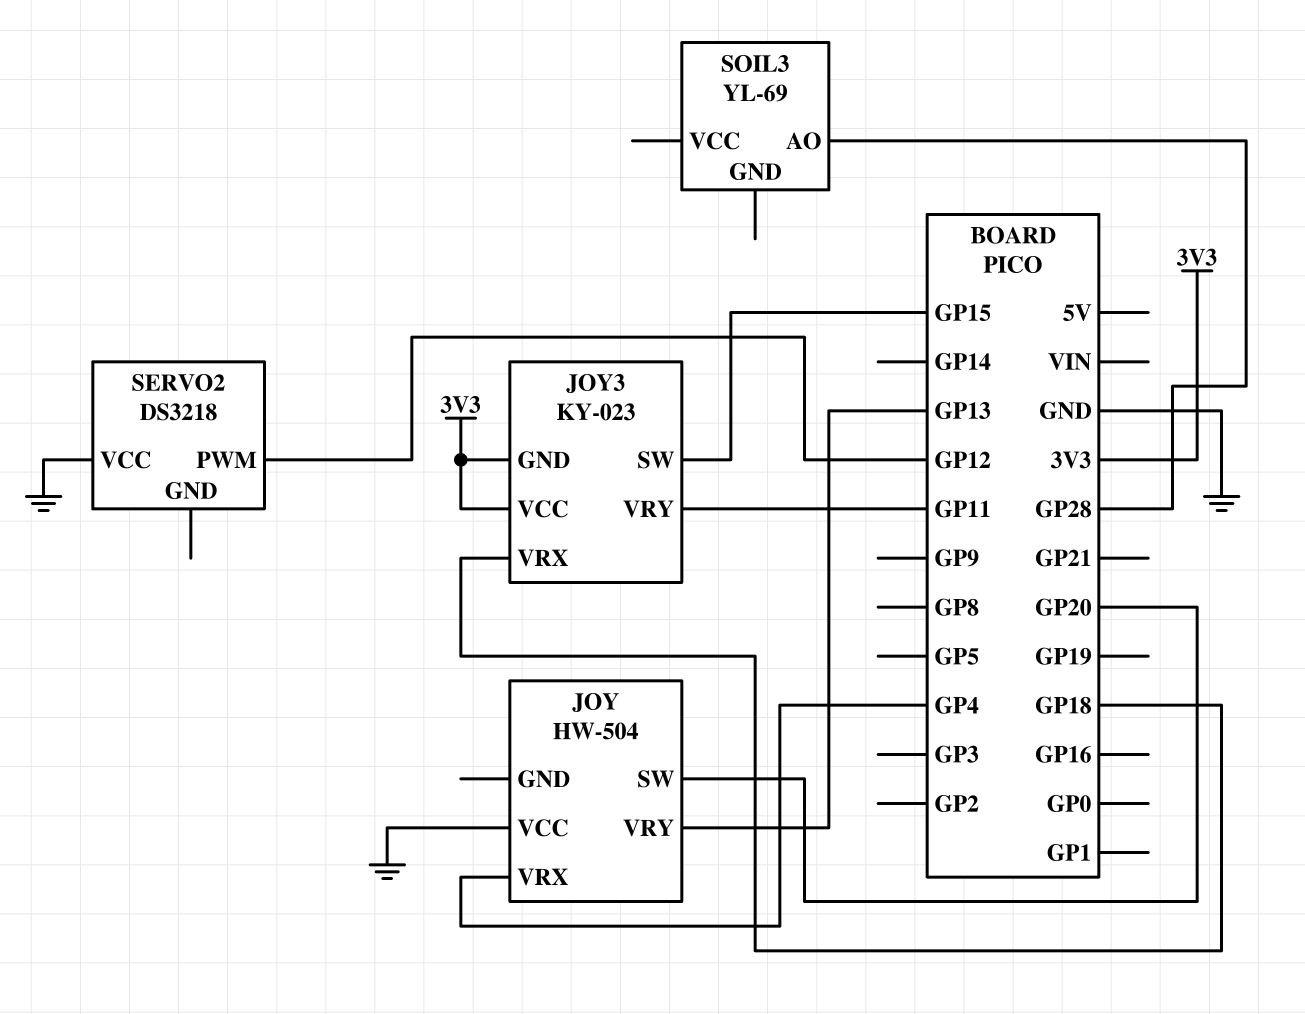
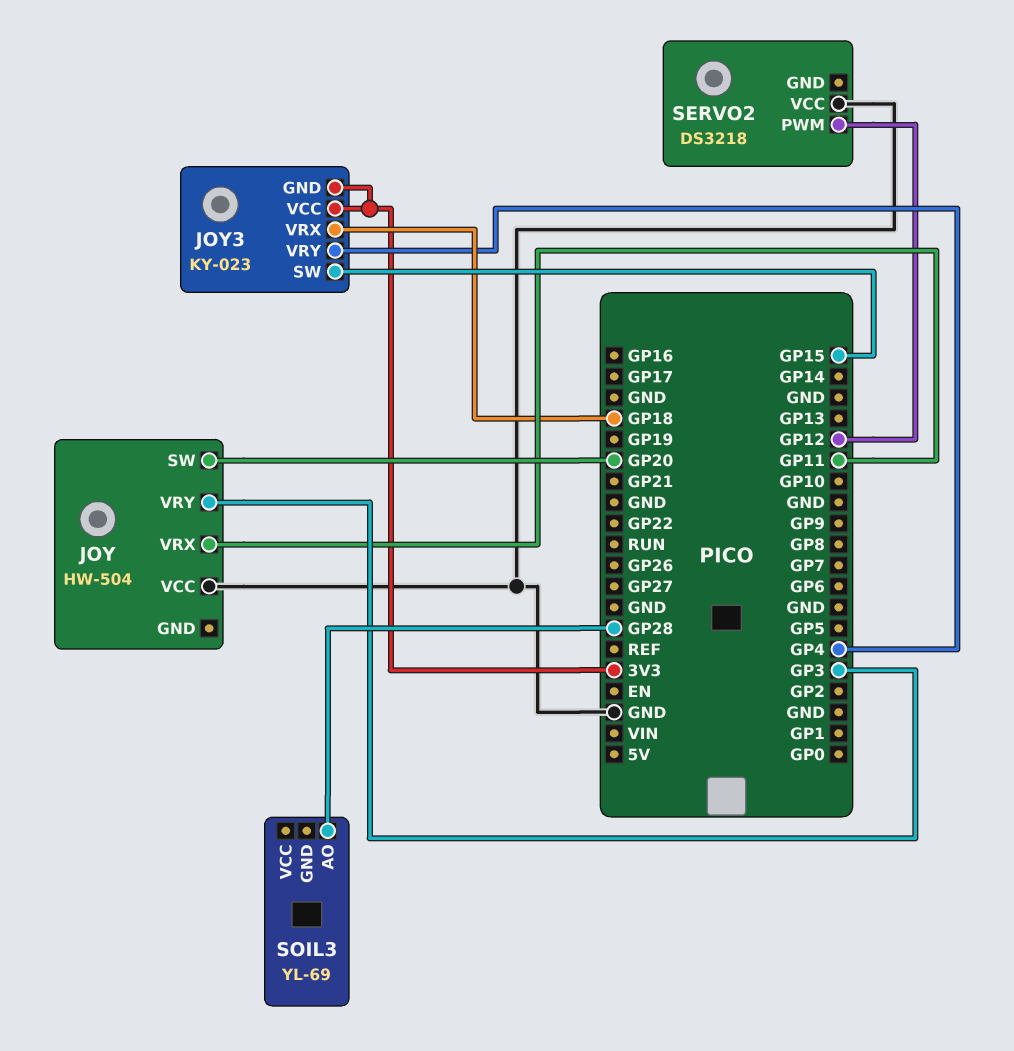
JOY pin VRX: GP4 -> GP11
JOY pin VRY: GP13 -> GP3
JOY3 pin VRY: GP11 -> GP4

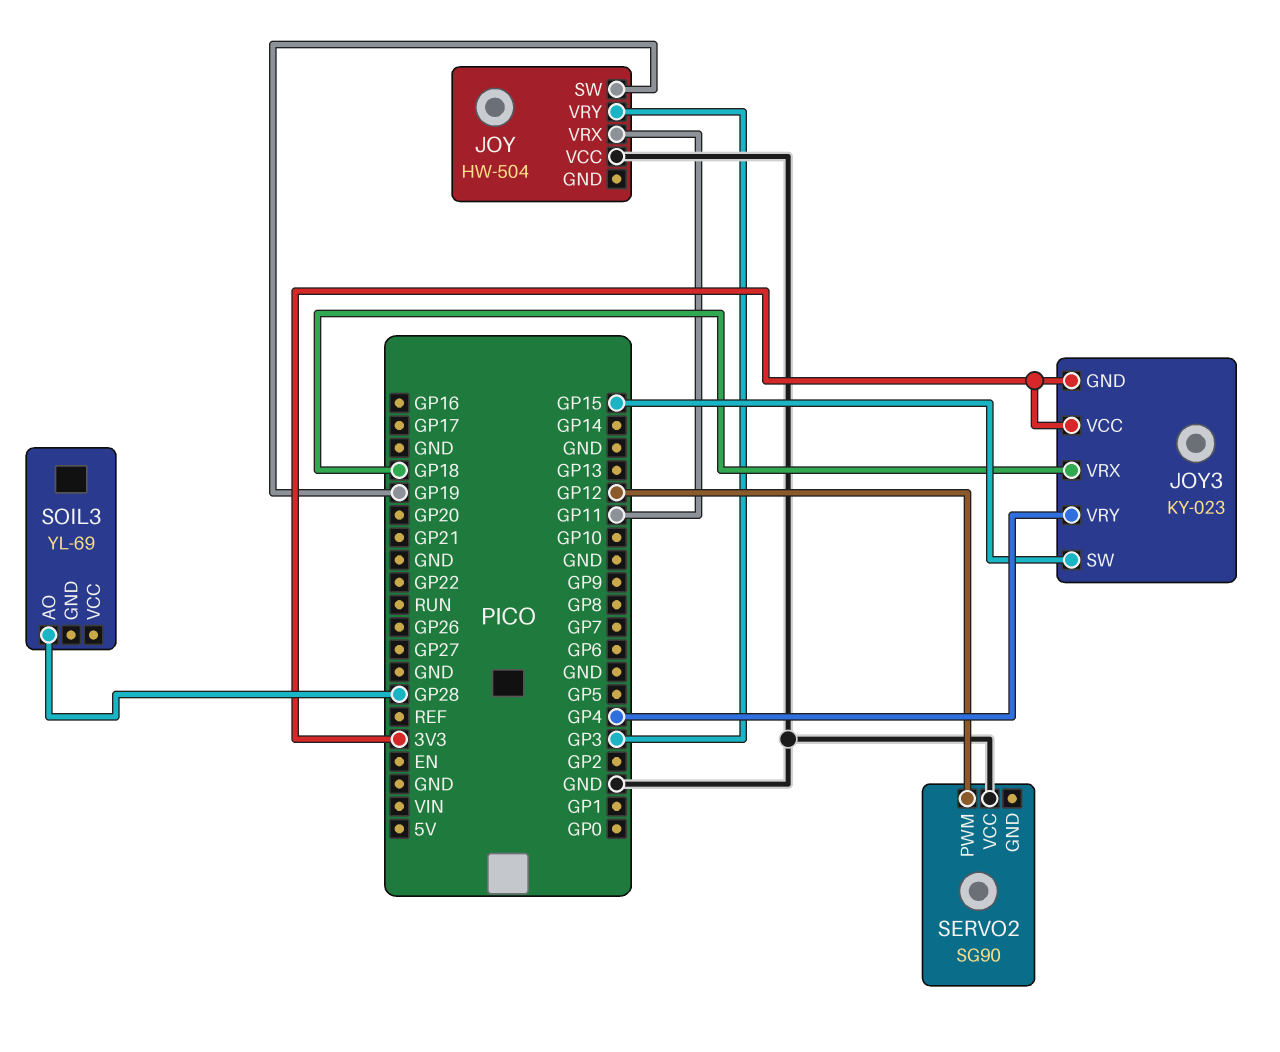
JOY pin SW: GP20 -> GP19
SERVO2: DS3218 -> SG90

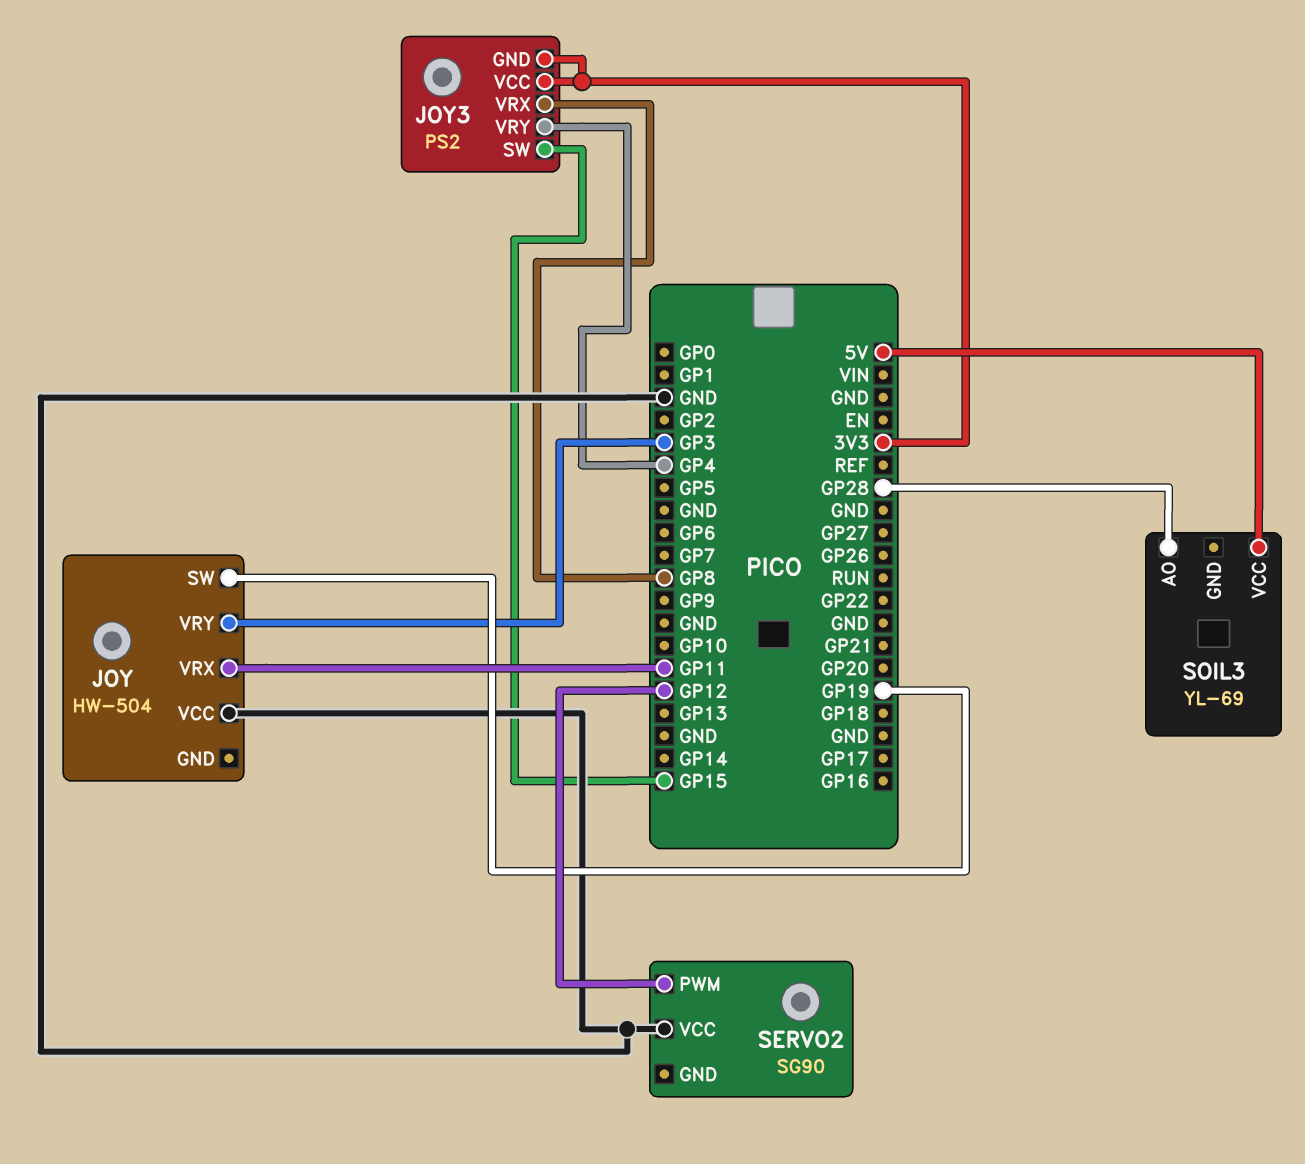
JOY3: KY-023 -> PS2
JOY3 pin VRX: GP18 -> GP8
SOIL3 pin VCC: none -> 5V

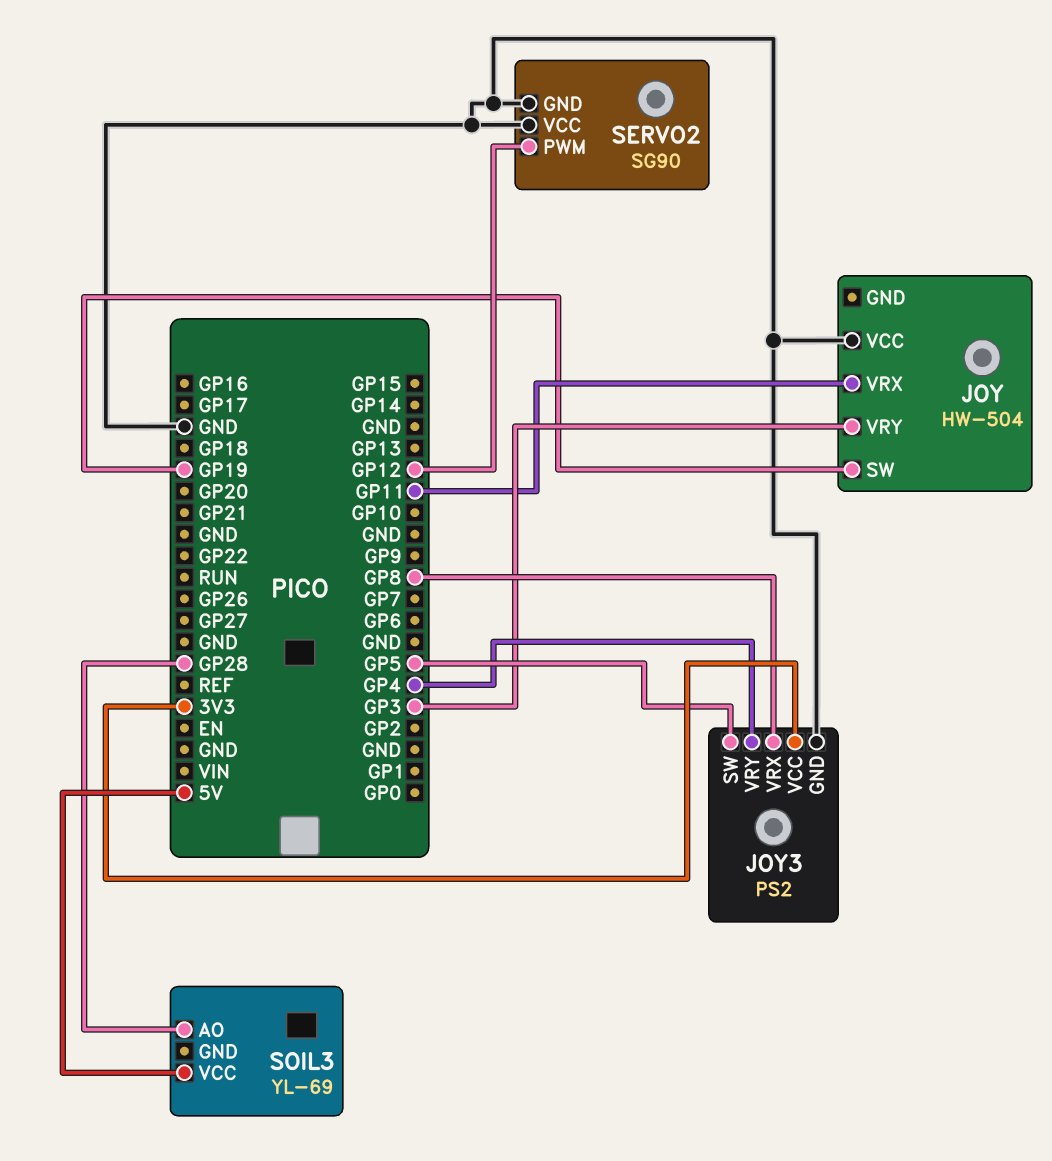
JOY3 pin GND: 3V3 -> GND
JOY3 pin SW: GP15 -> GP5
SERVO2 pin GND: none -> GND

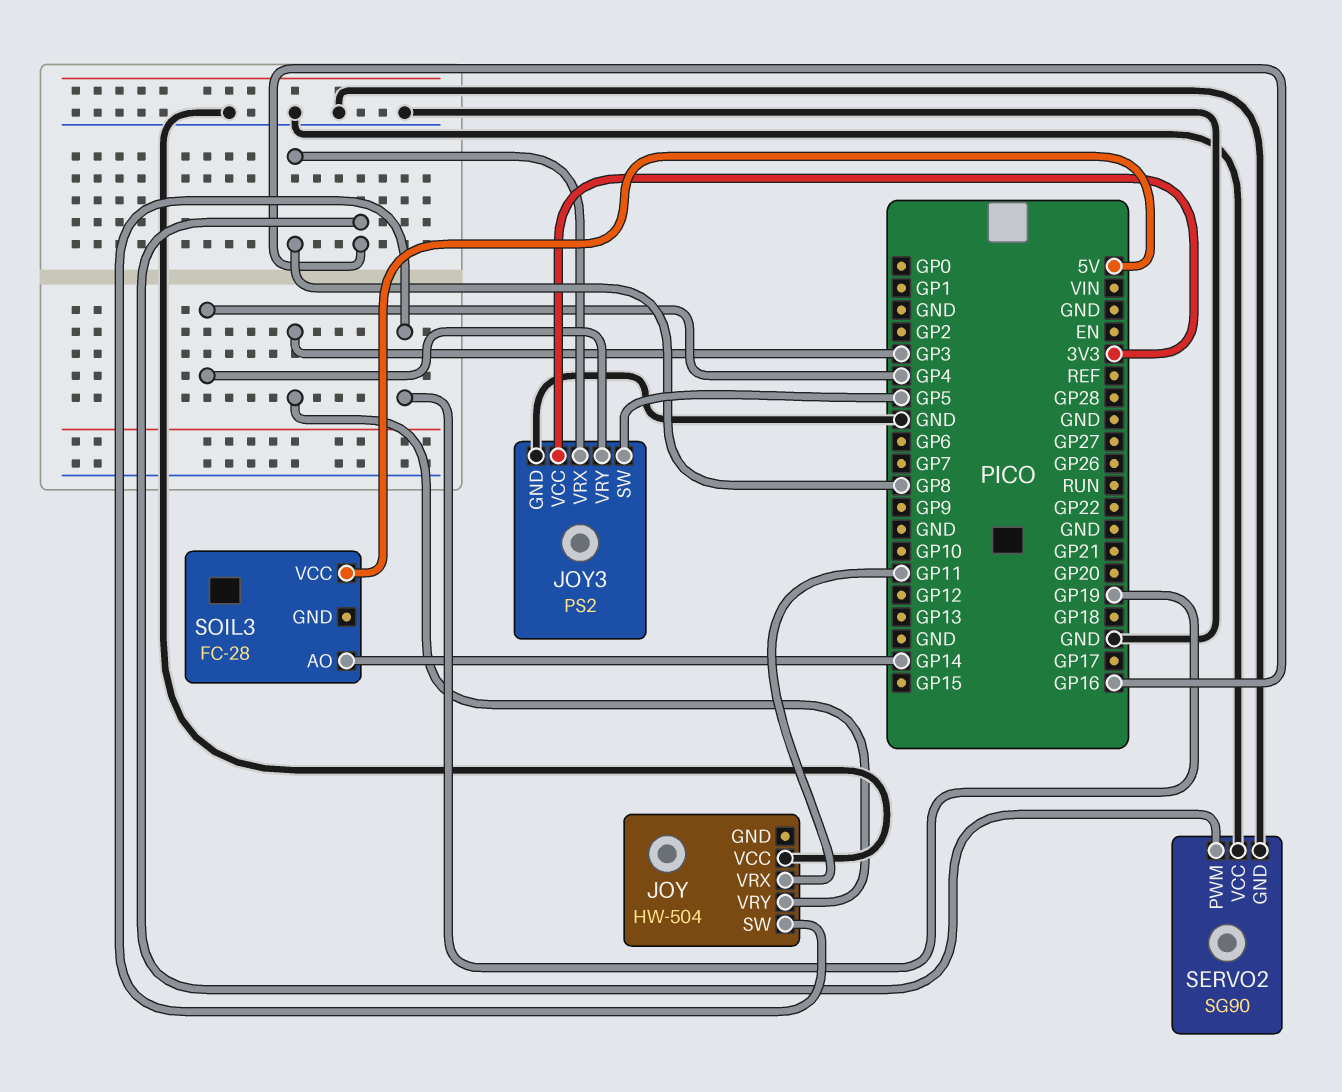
SERVO2 pin PWM: GP12 -> GP16
SOIL3: YL-69 -> FC-28
SOIL3 pin AO: GP28 -> GP14

